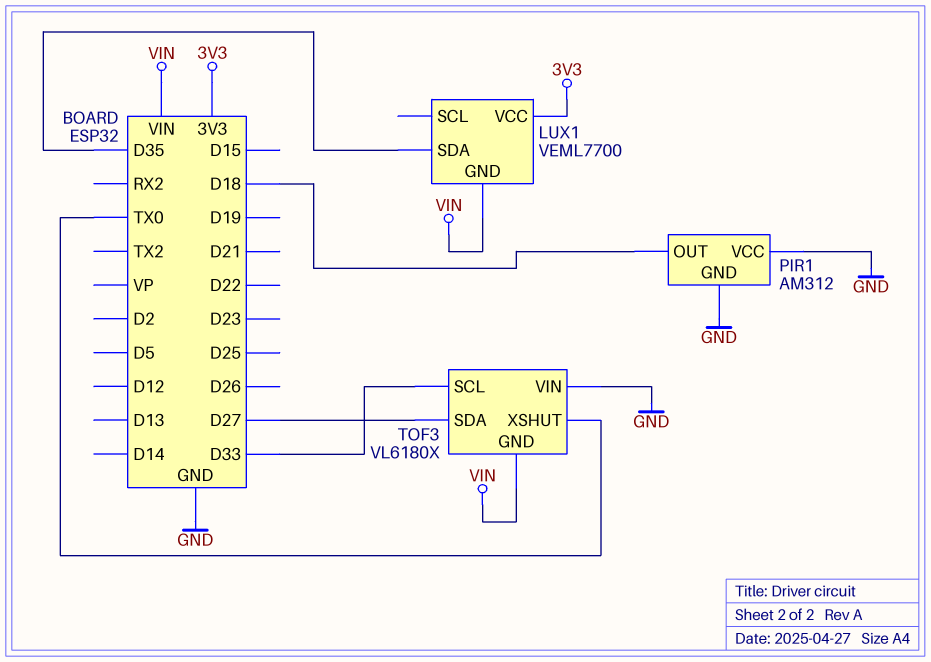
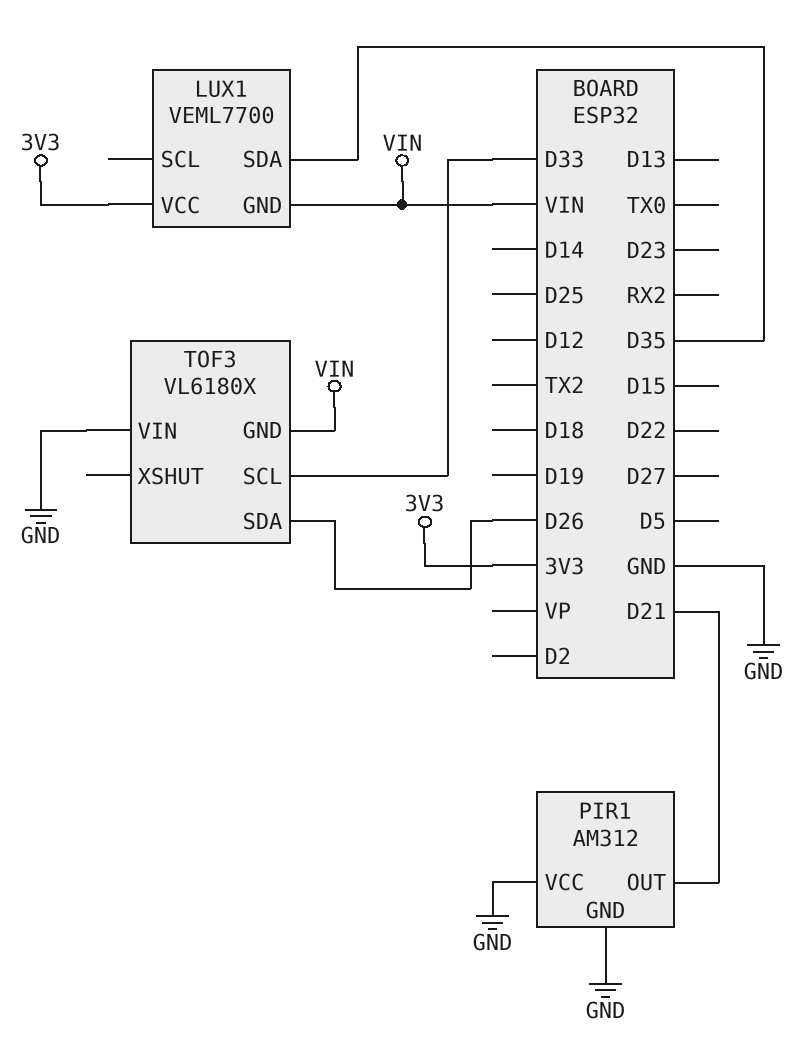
PIR1 pin OUT: D18 -> D21
TOF3 pin SDA: D27 -> D26
TOF3 pin XSHUT: TX0 -> none

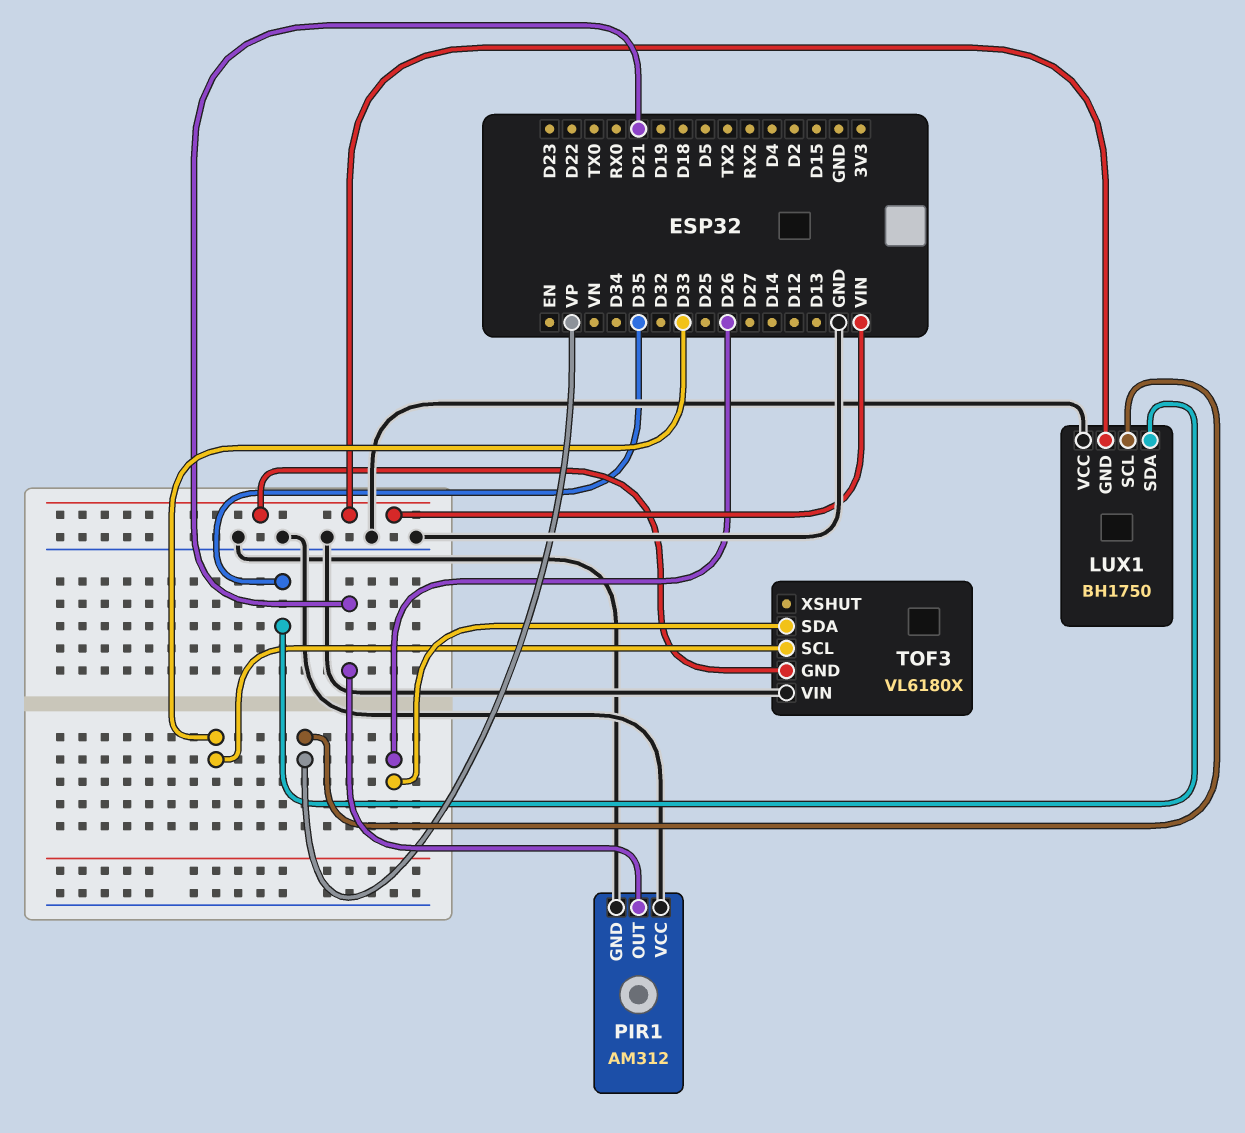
LUX1: VEML7700 -> BH1750
LUX1 pin SCL: none -> VP
LUX1 pin VCC: 3V3 -> GND

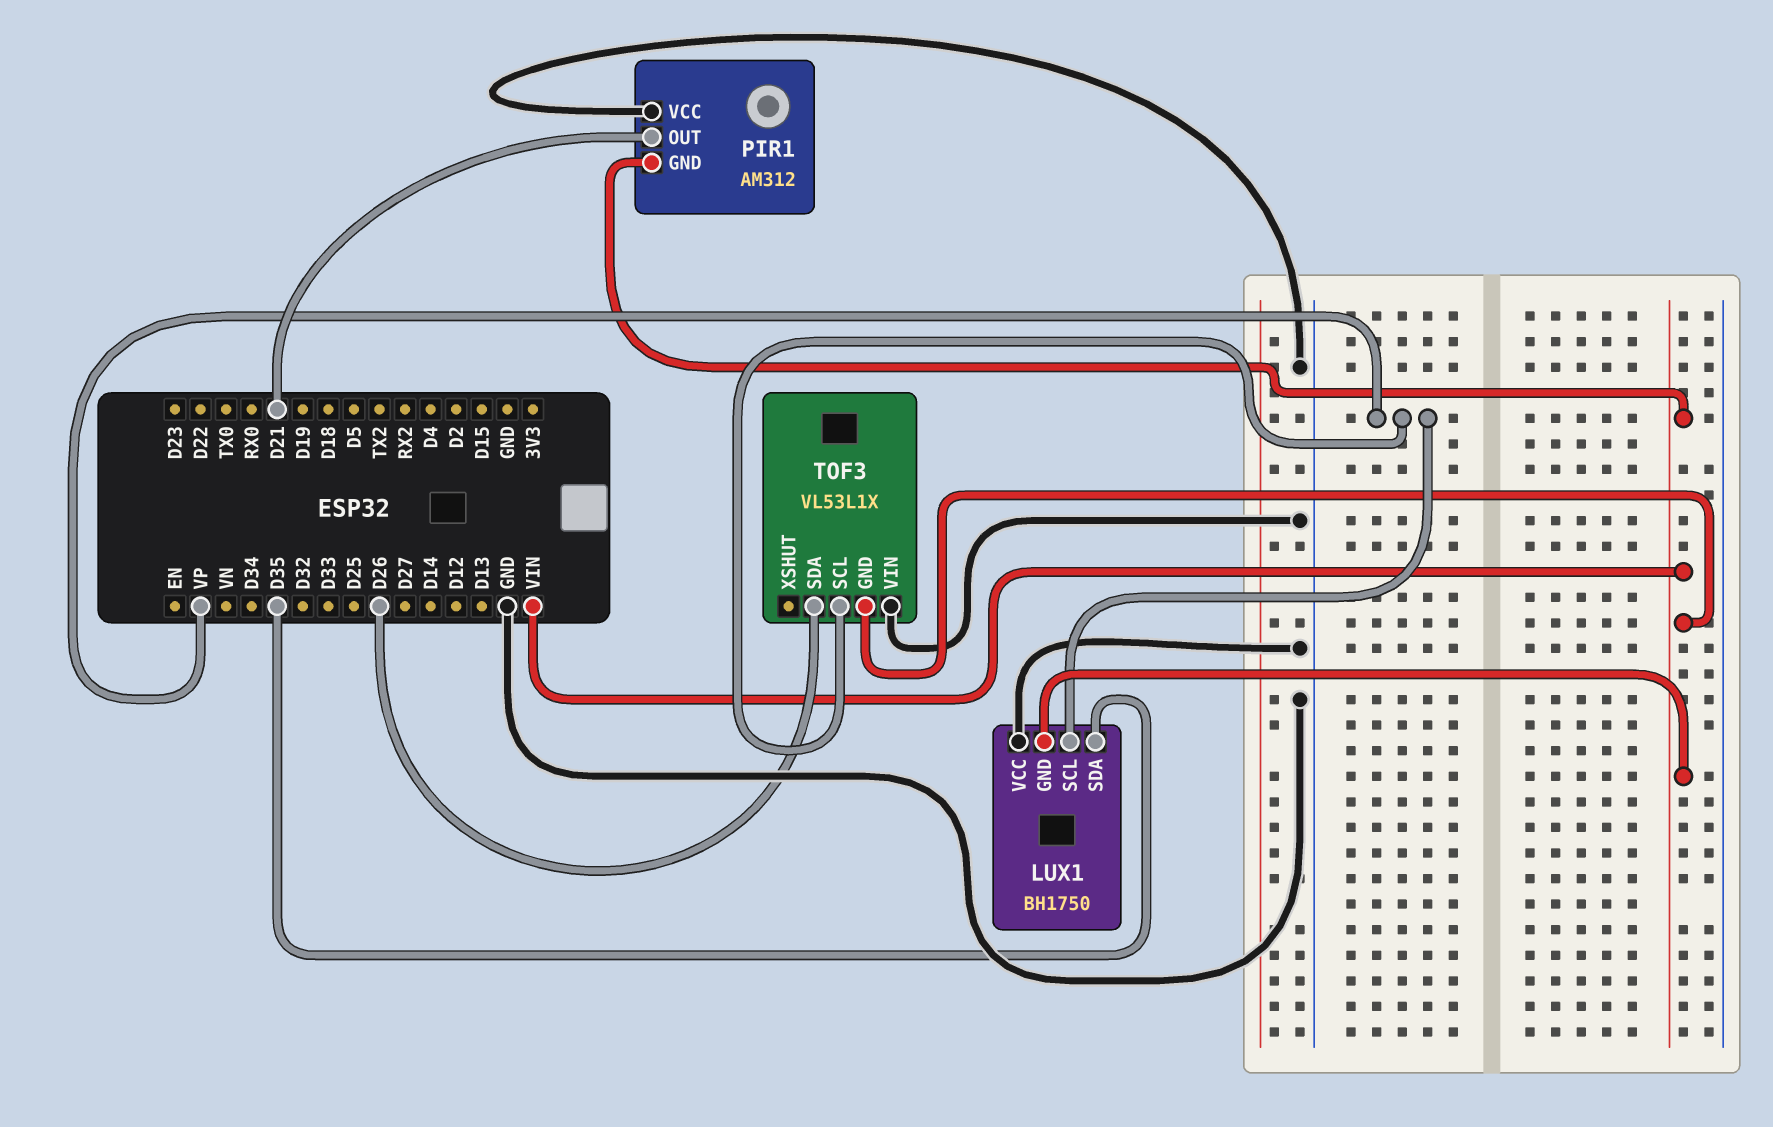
PIR1 pin GND: GND -> VIN
TOF3: VL6180X -> VL53L1X
TOF3 pin SCL: D33 -> VP

